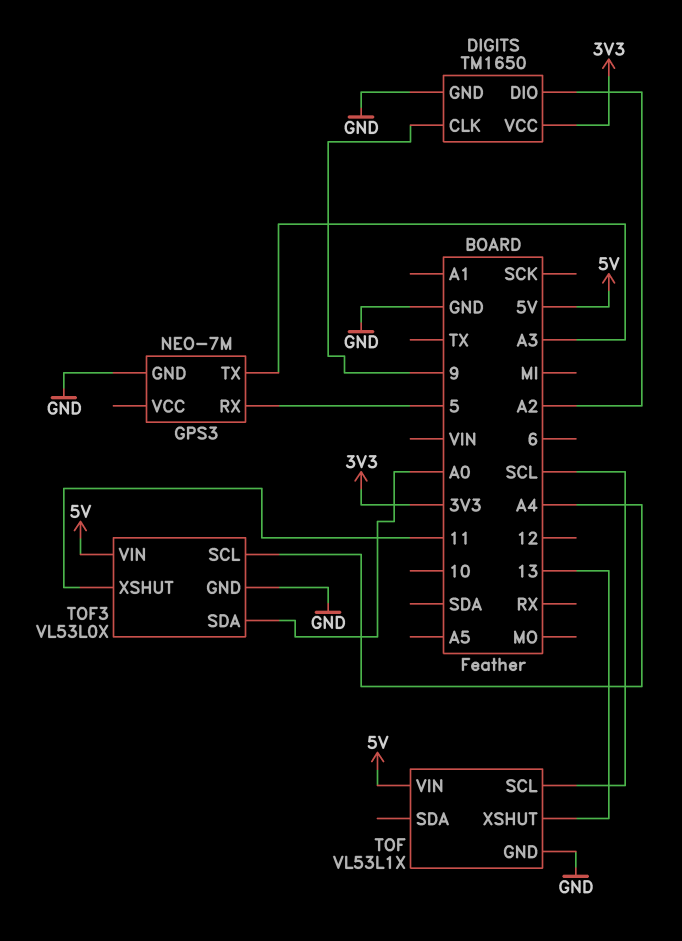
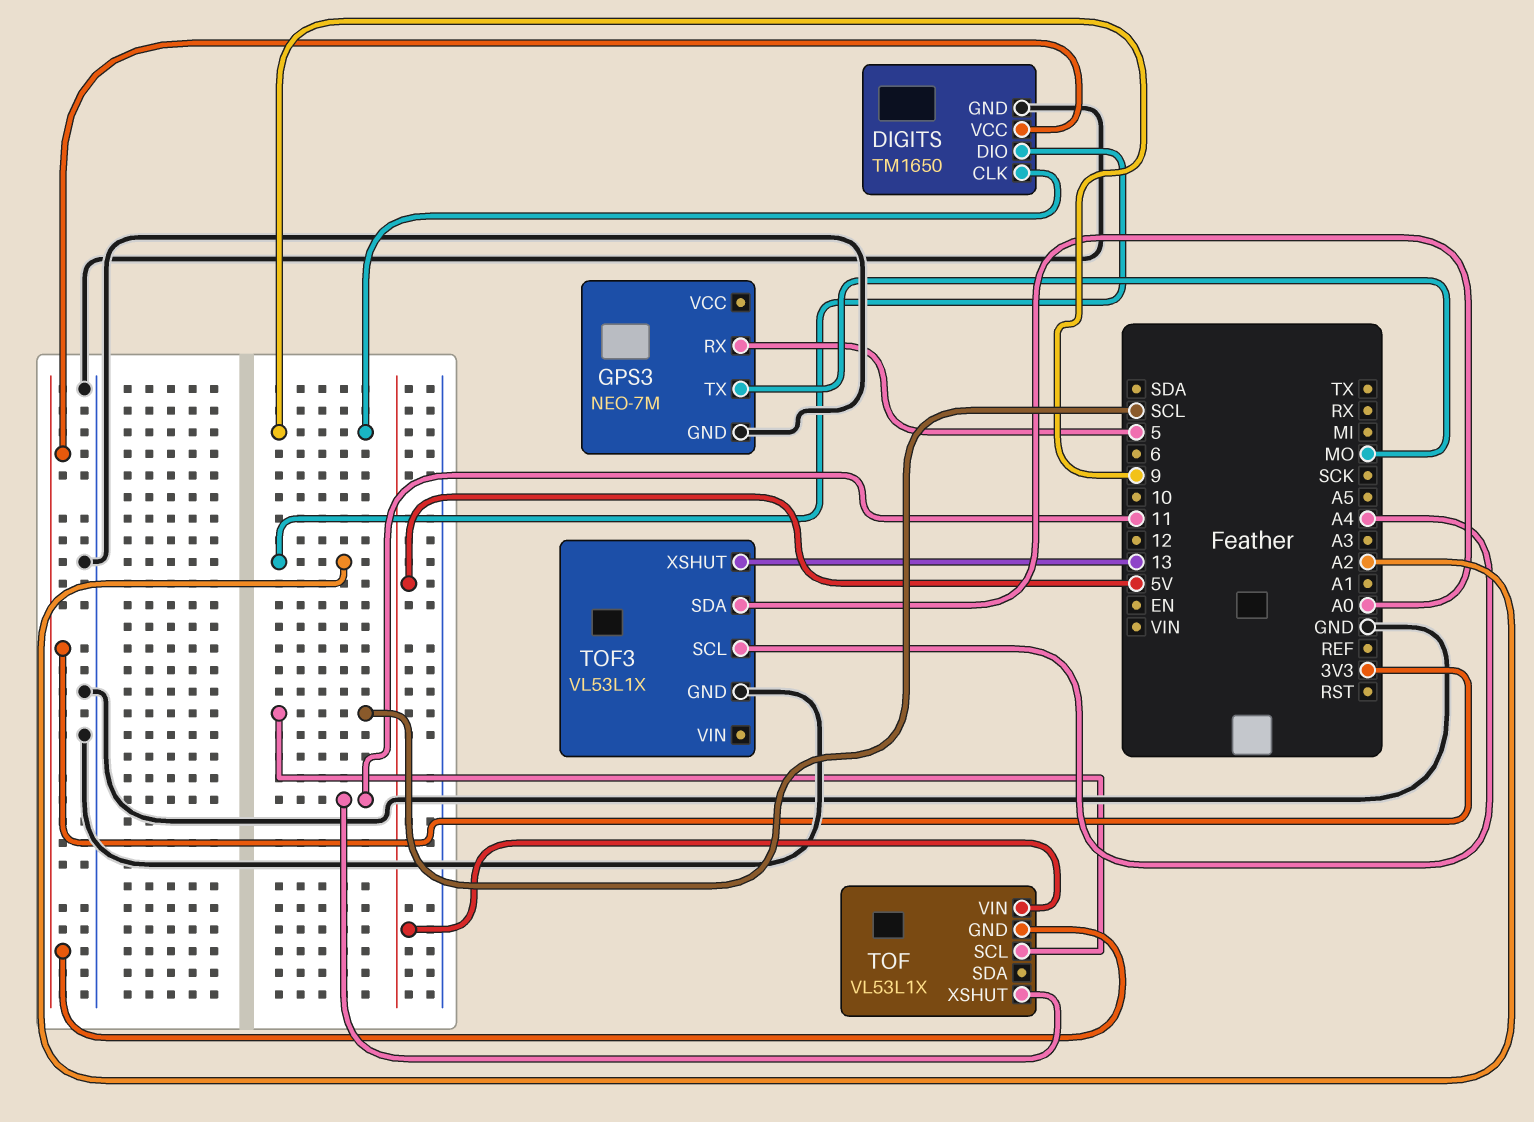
GPS3 pin TX: A3 -> MO
TOF pin GND: GND -> 3V3
TOF pin XSHUT: 13 -> 11
TOF3: VL53L0X -> VL53L1X
TOF3 pin VIN: 5V -> none
TOF3 pin XSHUT: 11 -> 13

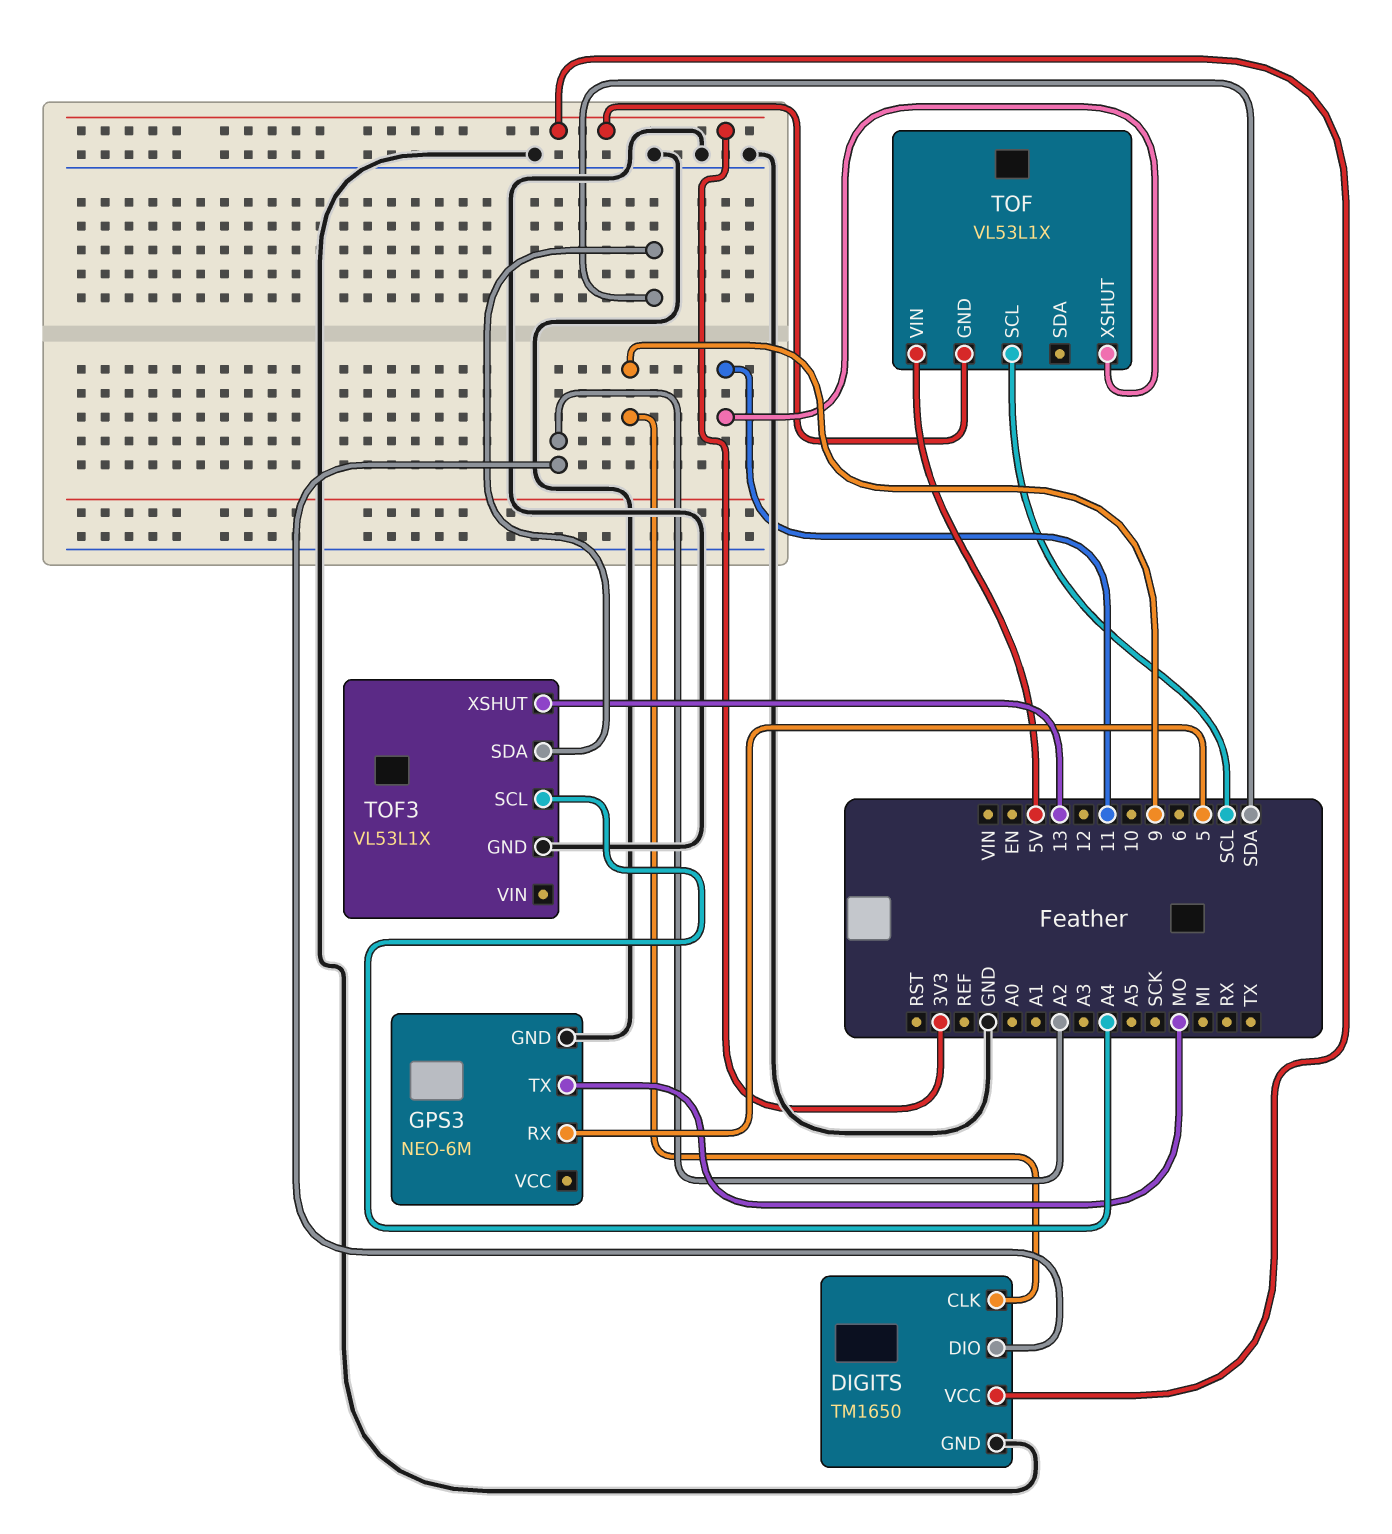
GPS3: NEO-7M -> NEO-6M
TOF3 pin SDA: A0 -> SDA

